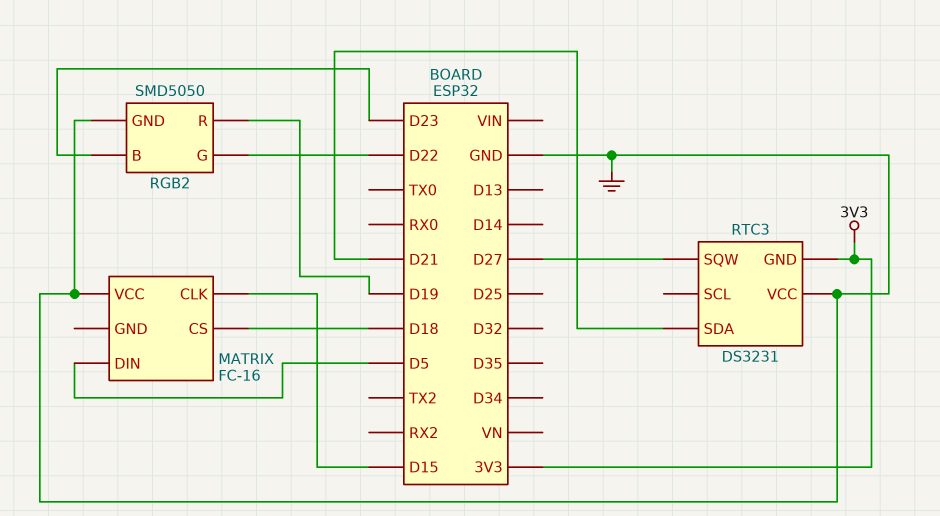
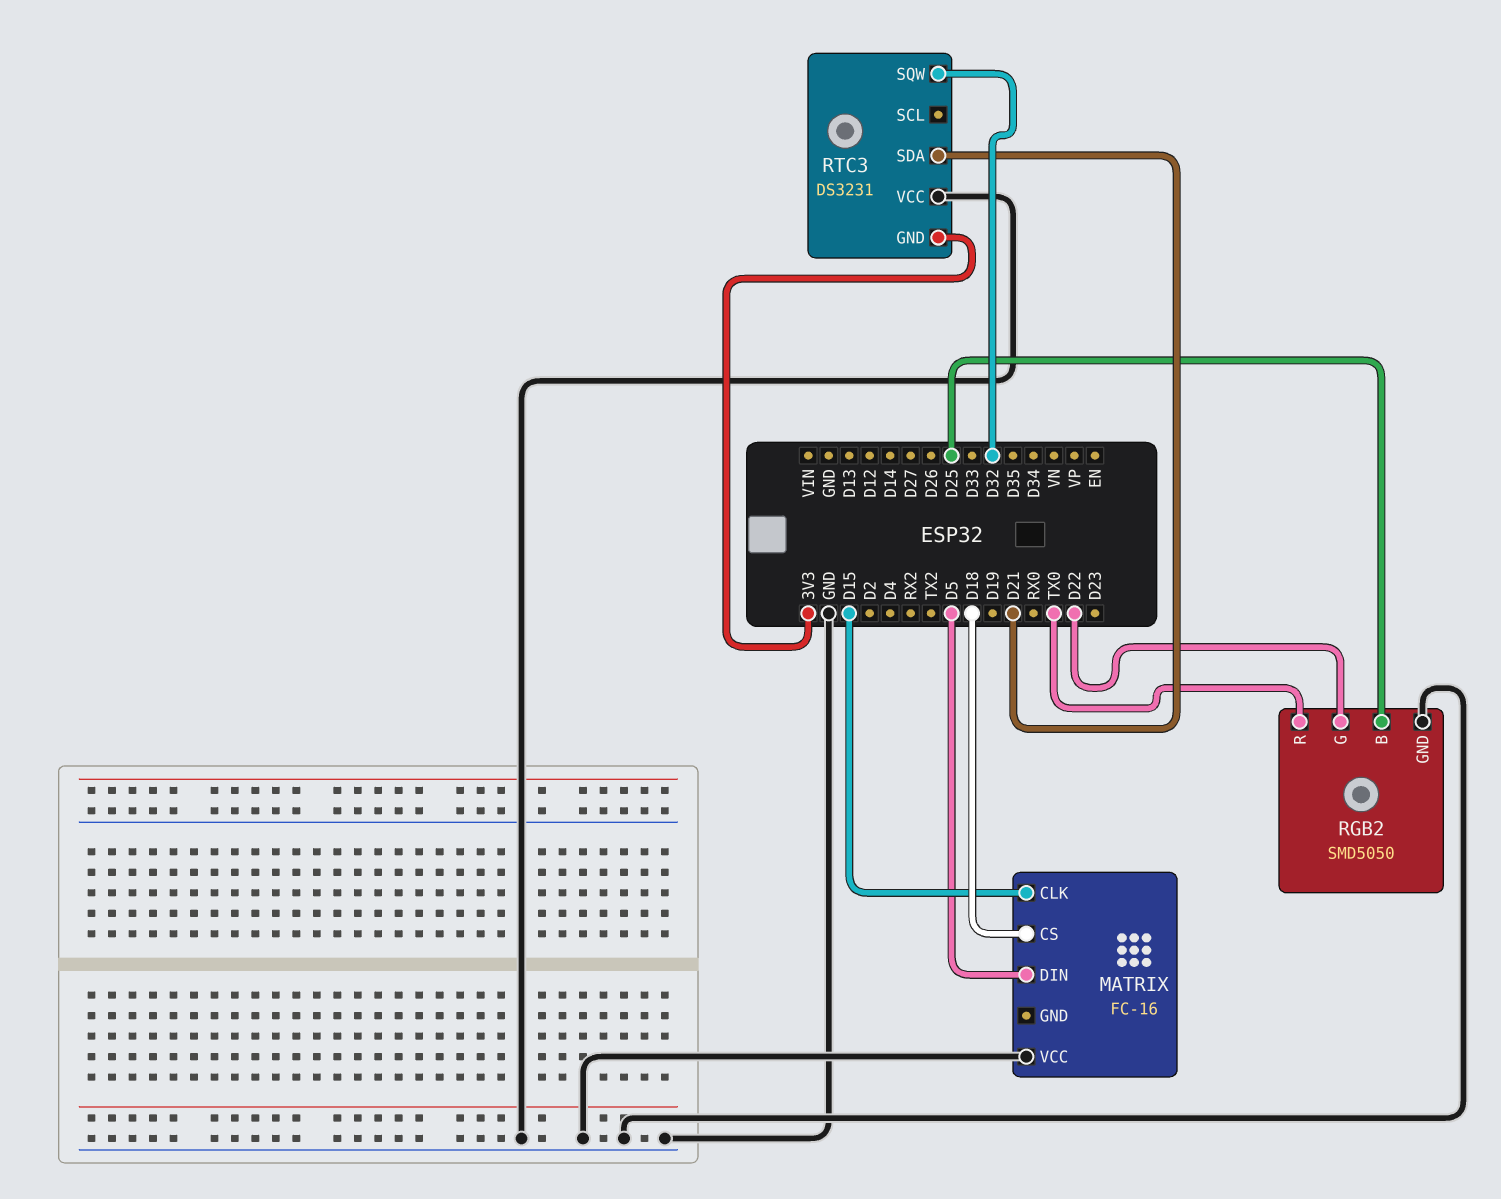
RGB2 pin B: D23 -> D25
RGB2 pin R: D19 -> TX0
RTC3 pin SQW: D27 -> D32

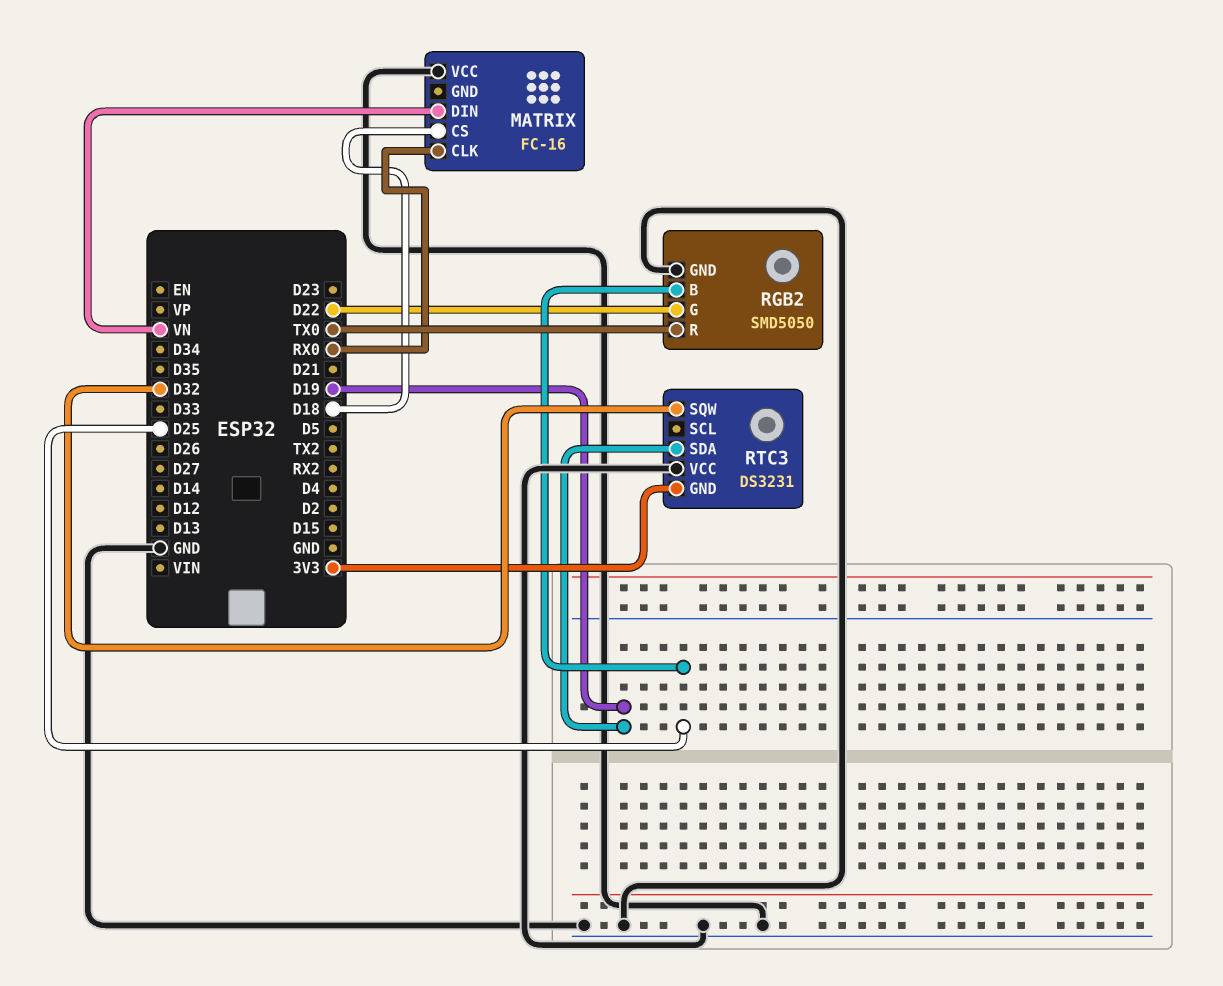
MATRIX pin CLK: D15 -> RX0
MATRIX pin DIN: D5 -> VN
RTC3 pin SDA: D21 -> D19

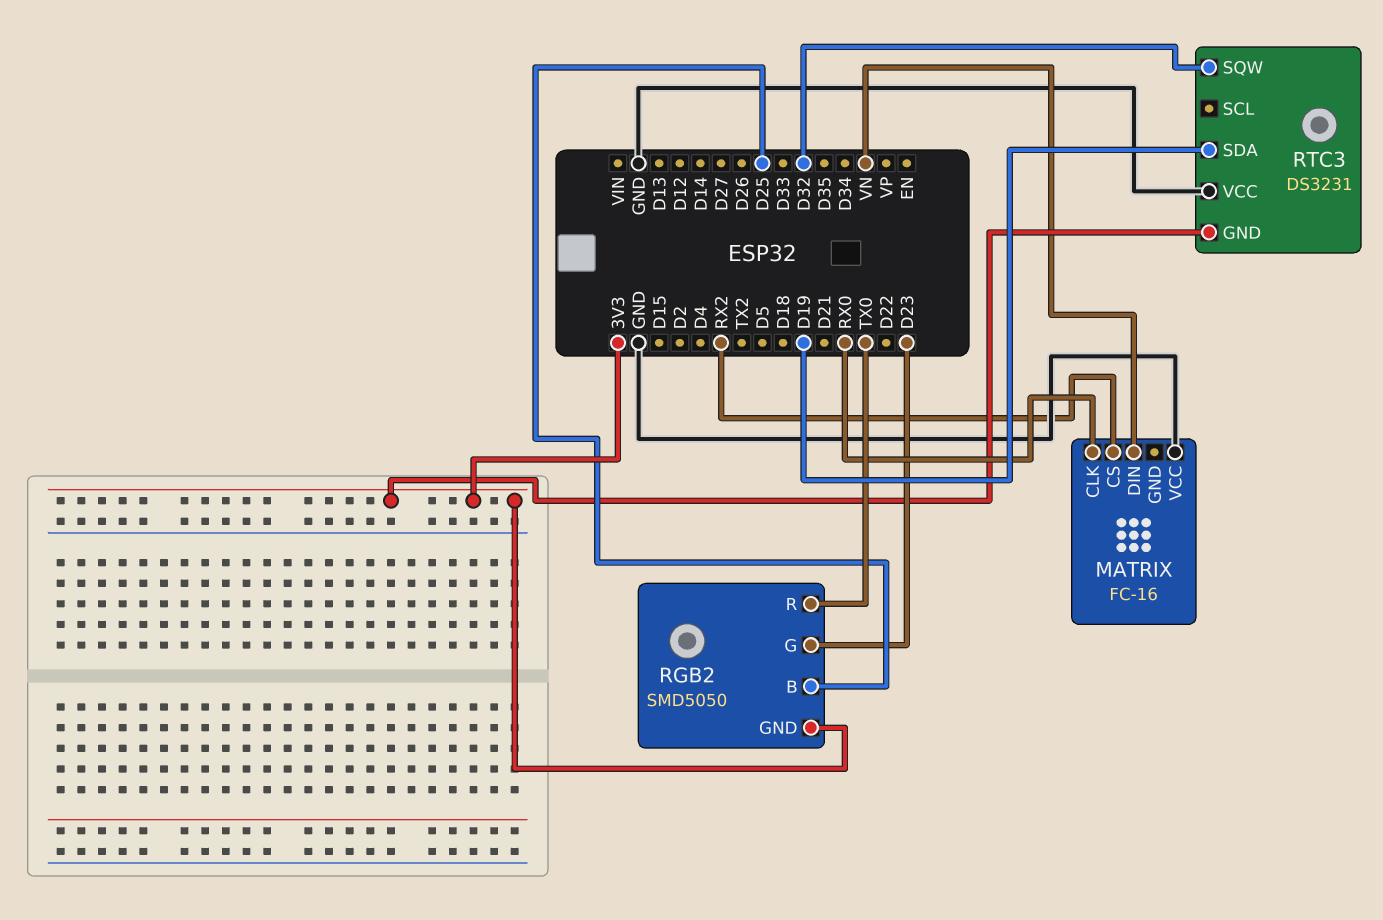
MATRIX pin CS: D18 -> RX2
RGB2 pin G: D22 -> D23
RGB2 pin GND: GND -> 3V3

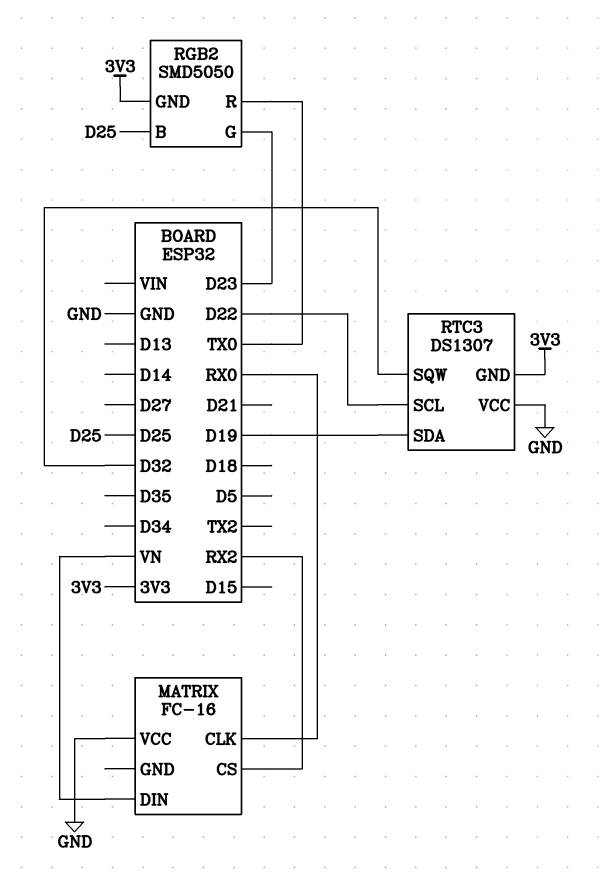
RTC3: DS3231 -> DS1307
RTC3 pin SCL: none -> D22

